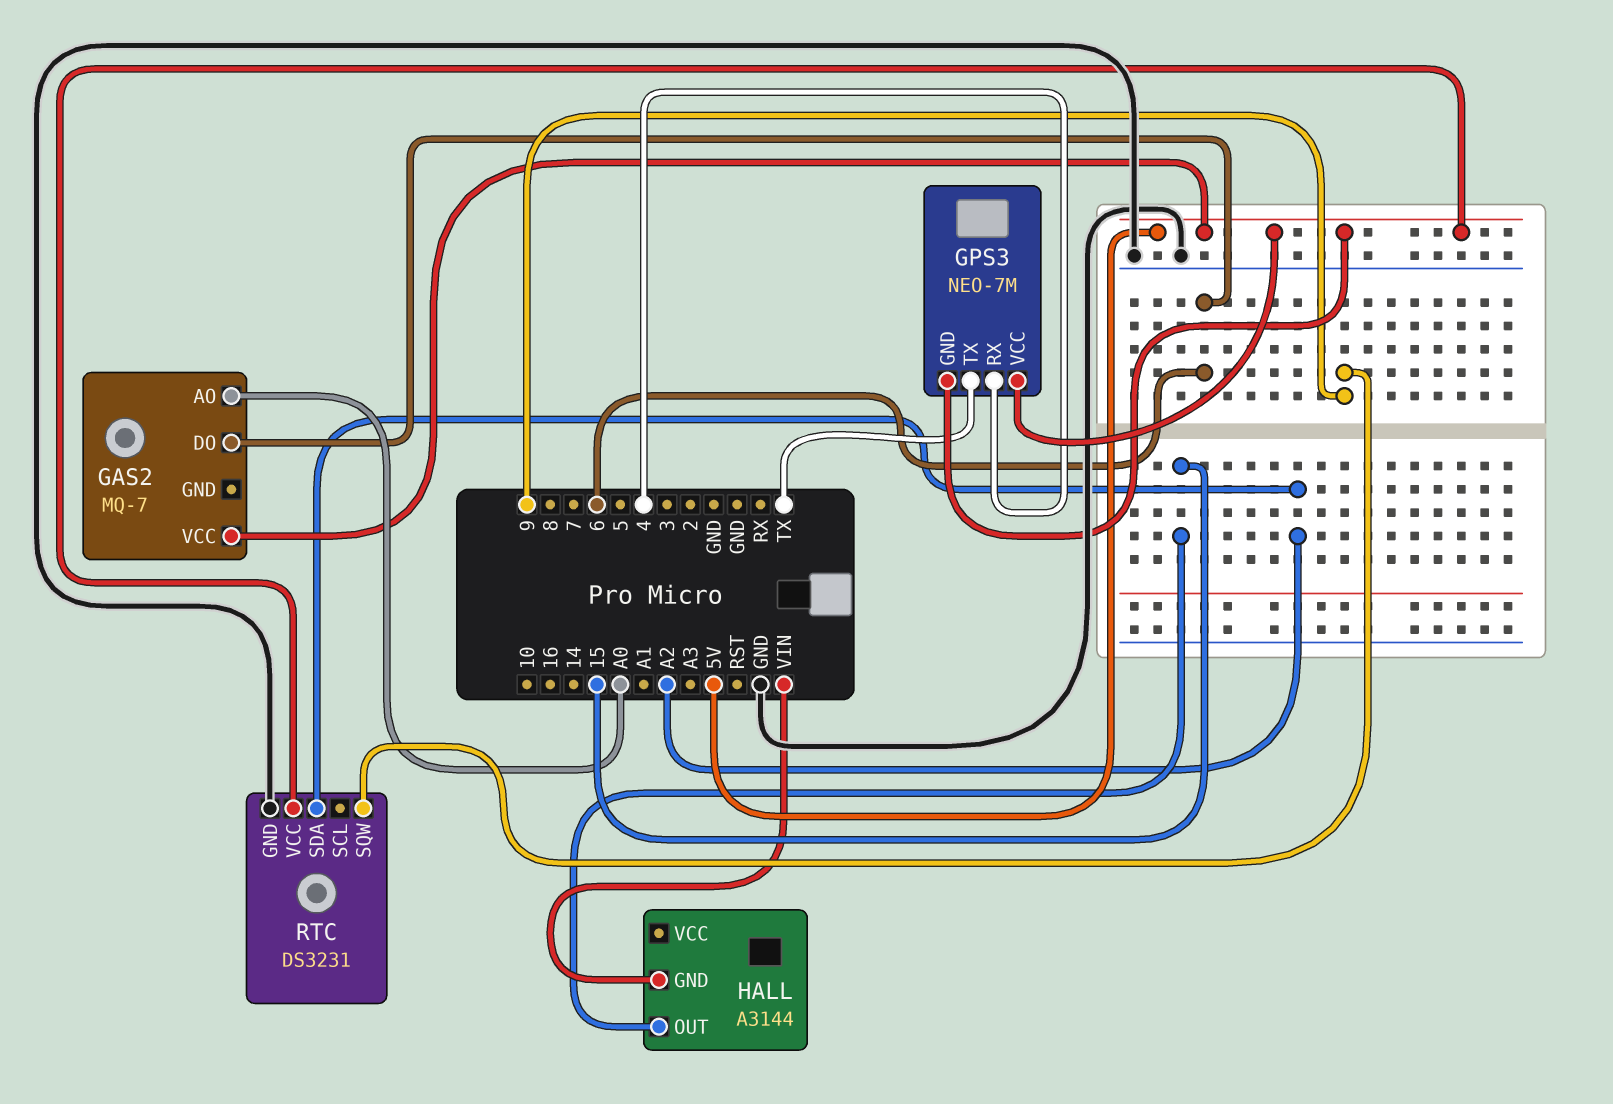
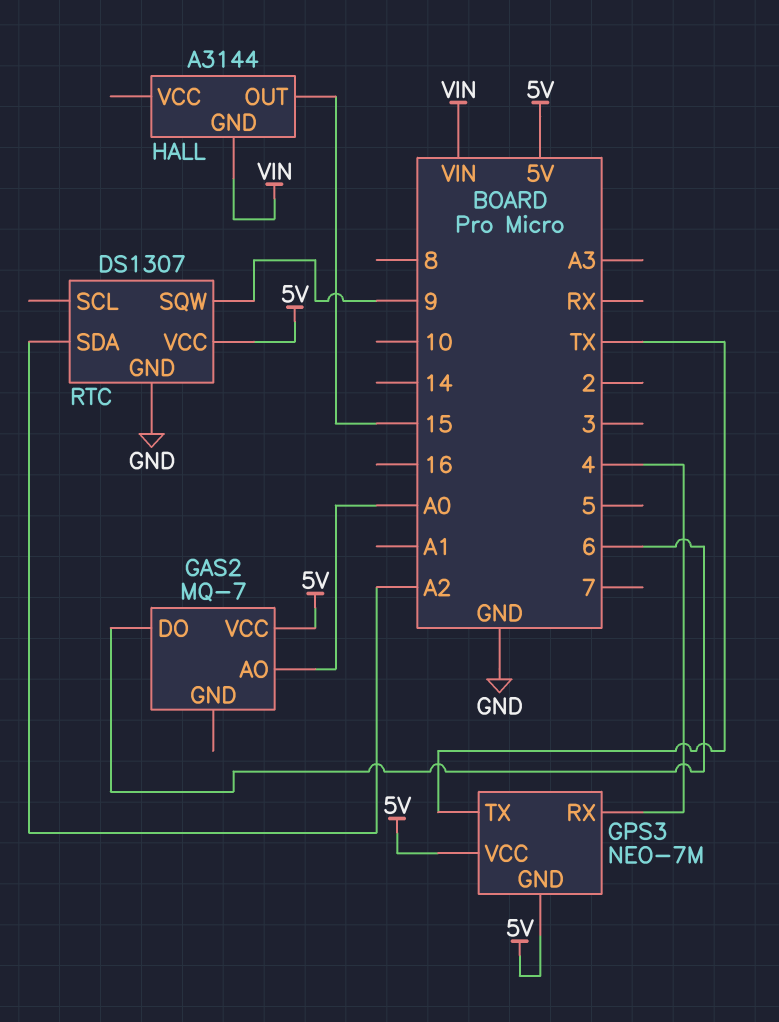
RTC: DS3231 -> DS1307

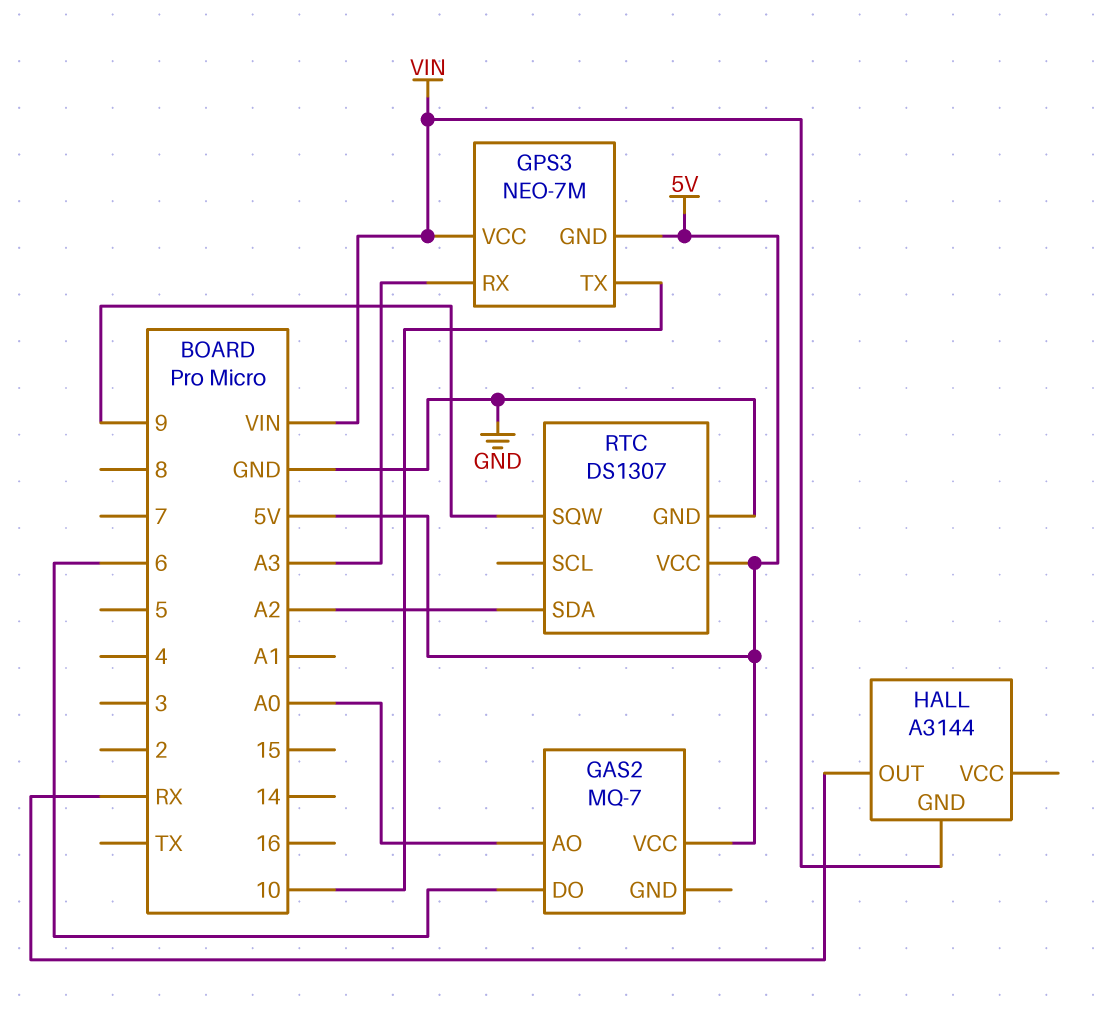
GPS3 pin RX: 4 -> A3
GPS3 pin TX: TX -> 10
GPS3 pin VCC: 5V -> VIN
HALL pin OUT: 15 -> RX

